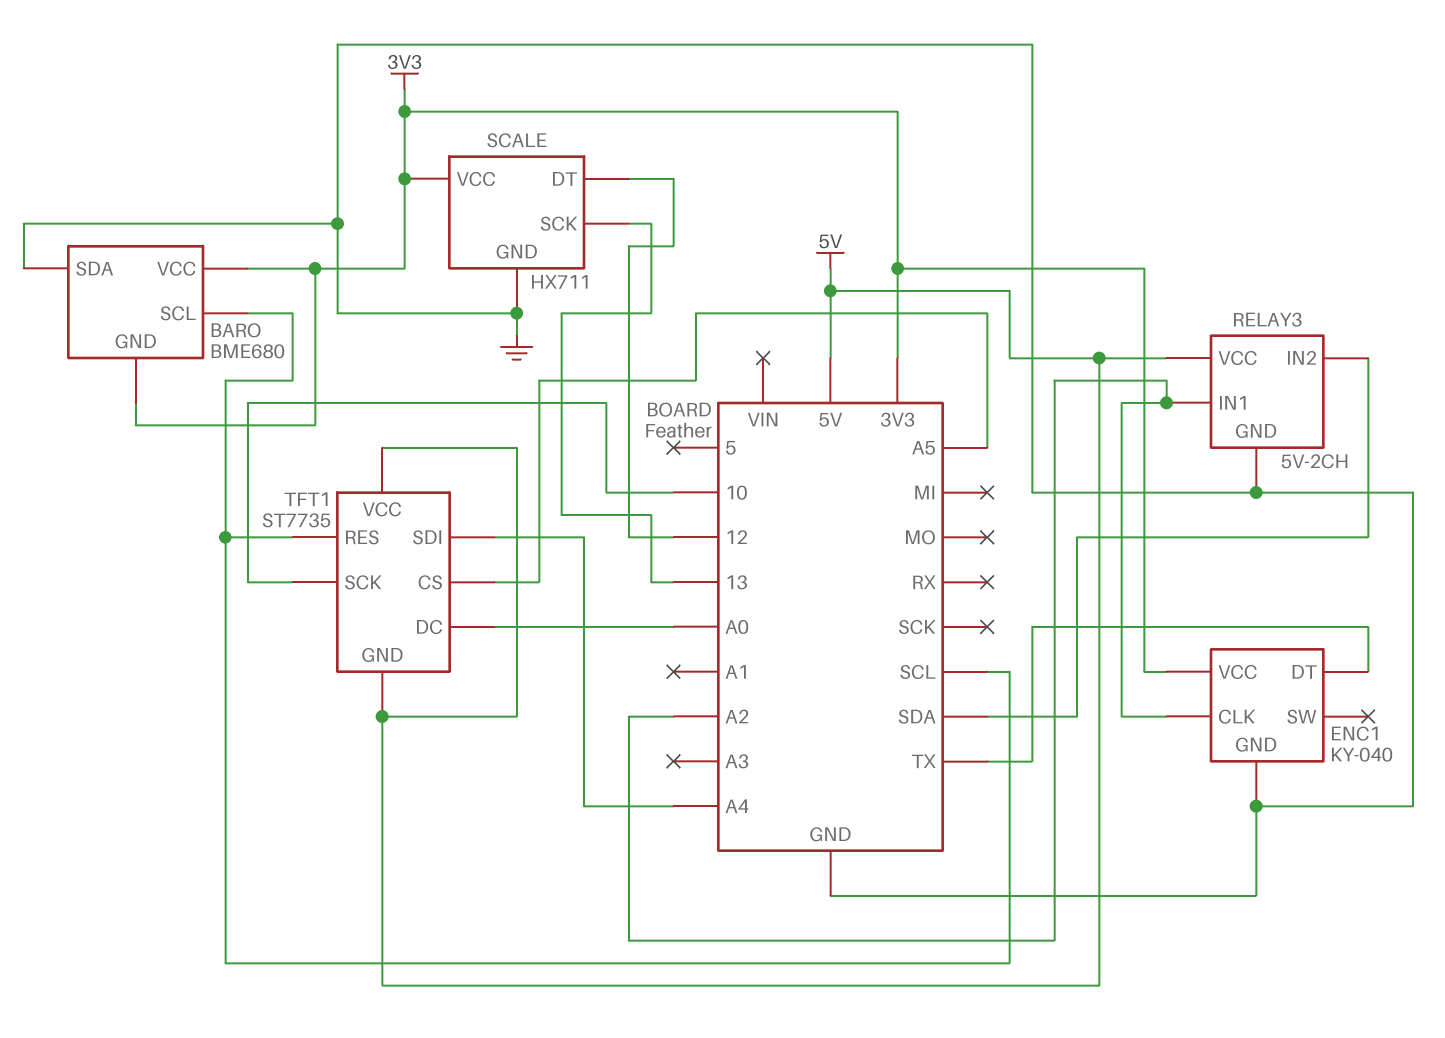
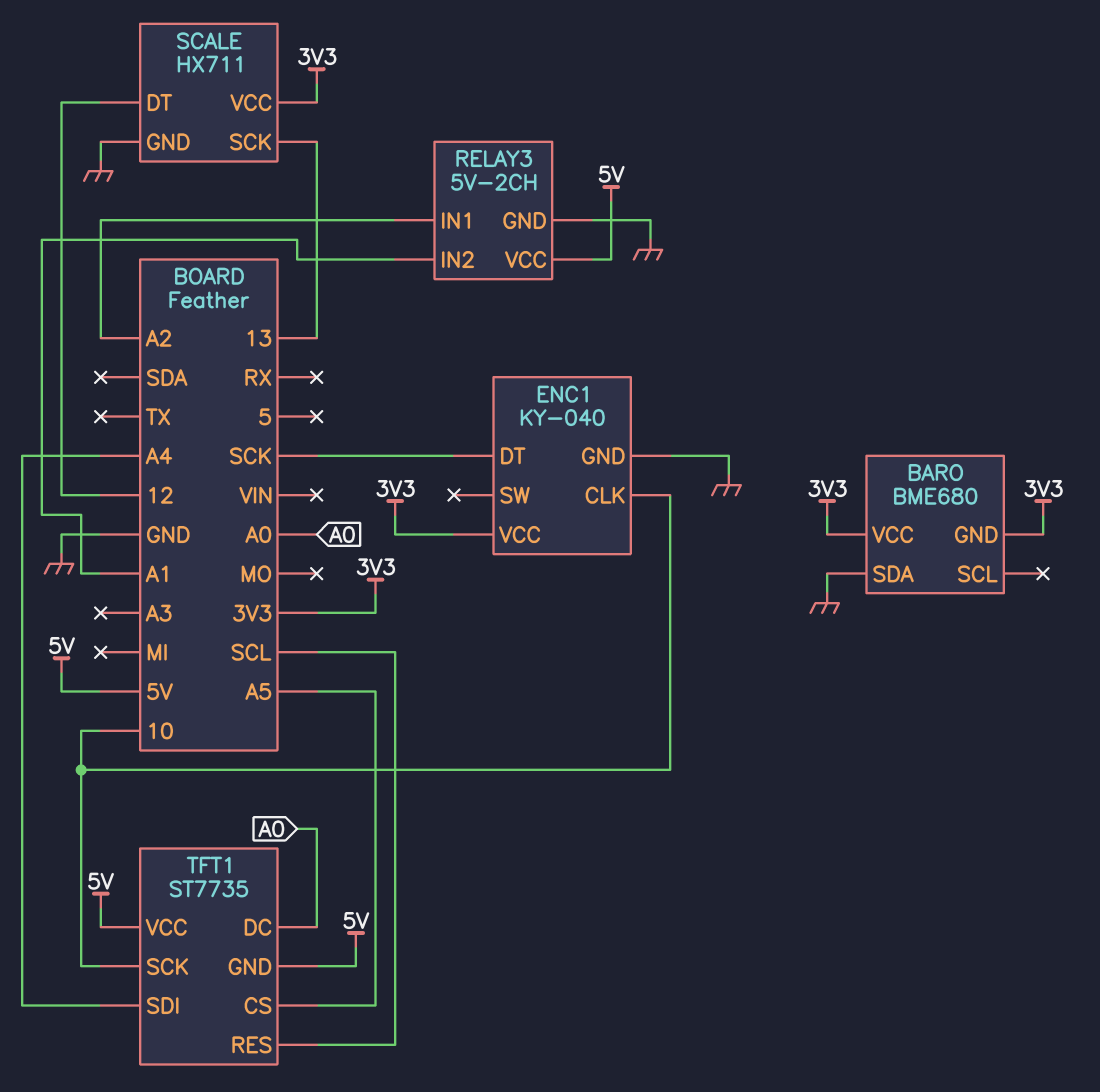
BARO pin SCL: SCL -> none
ENC1 pin CLK: A2 -> 10
ENC1 pin DT: TX -> SCK
RELAY3 pin IN2: SDA -> A1

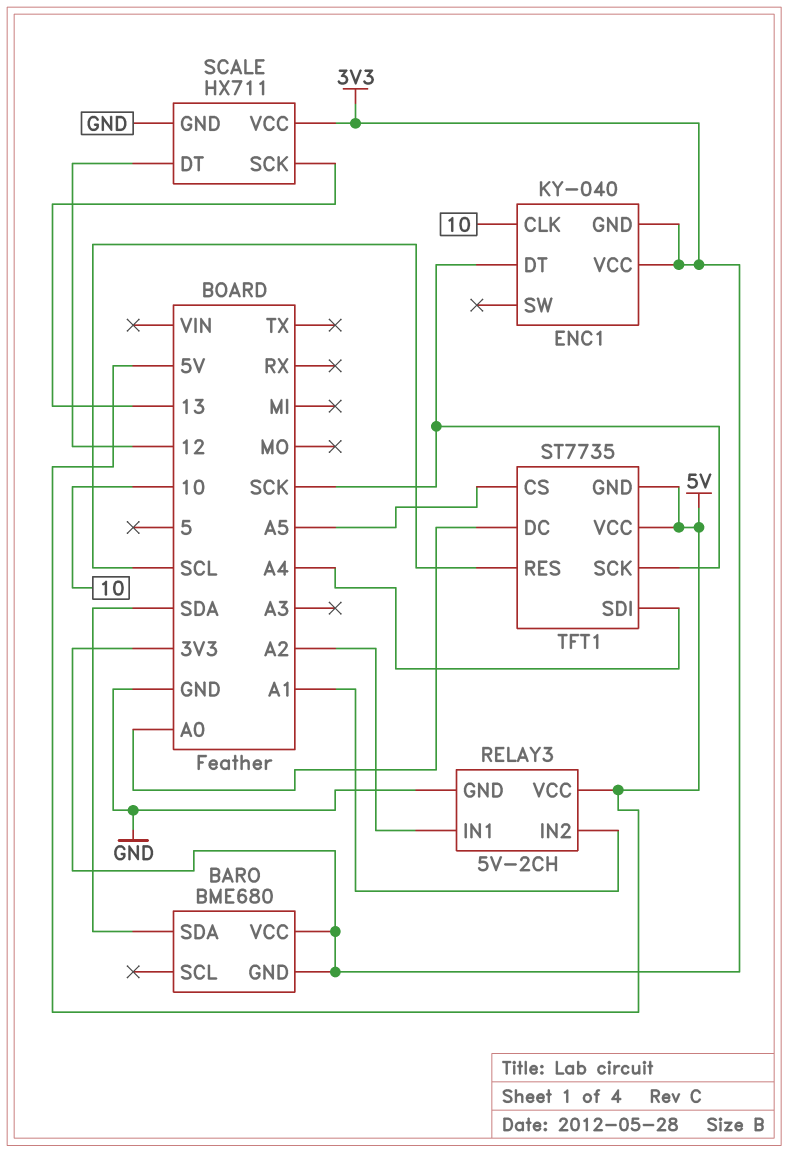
BARO pin SDA: GND -> SDA
ENC1 pin GND: GND -> 3V3
TFT1 pin SCK: 10 -> SCK

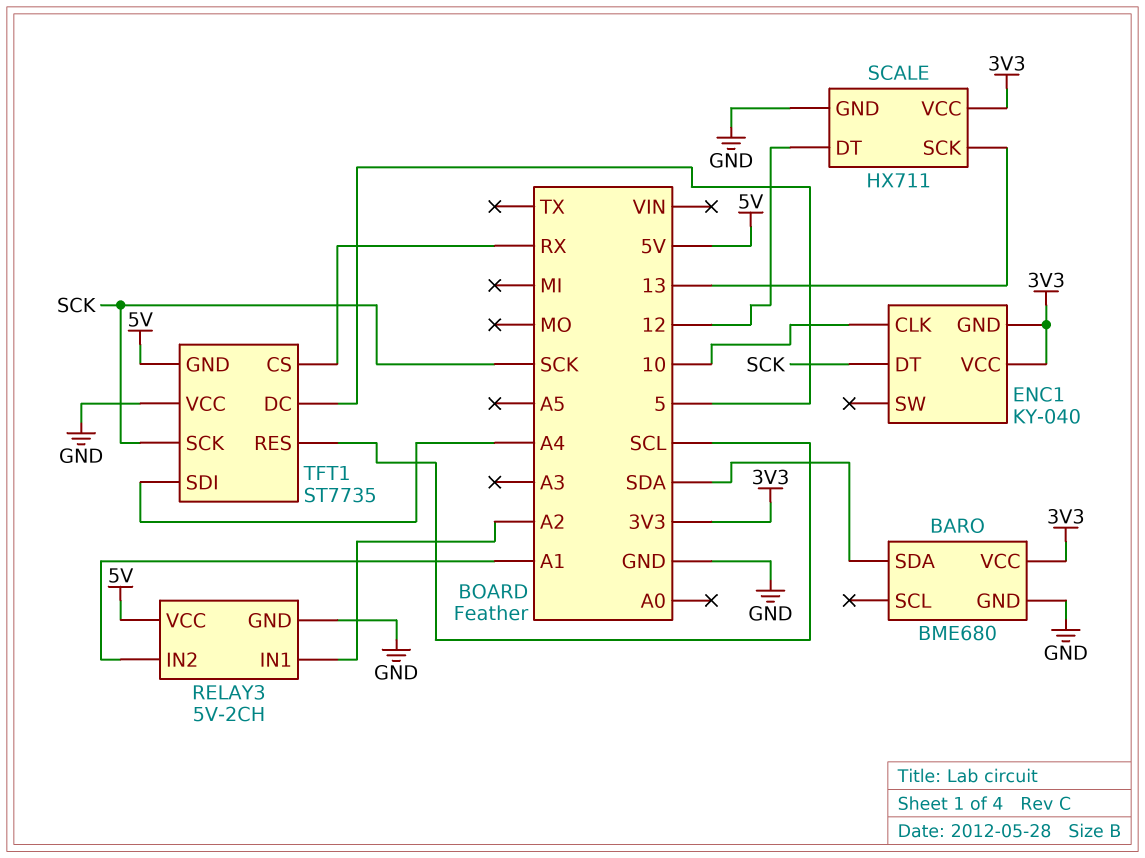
BARO pin GND: 3V3 -> GND
TFT1 pin CS: A5 -> RX
TFT1 pin DC: A0 -> 5
TFT1 pin VCC: 5V -> GND

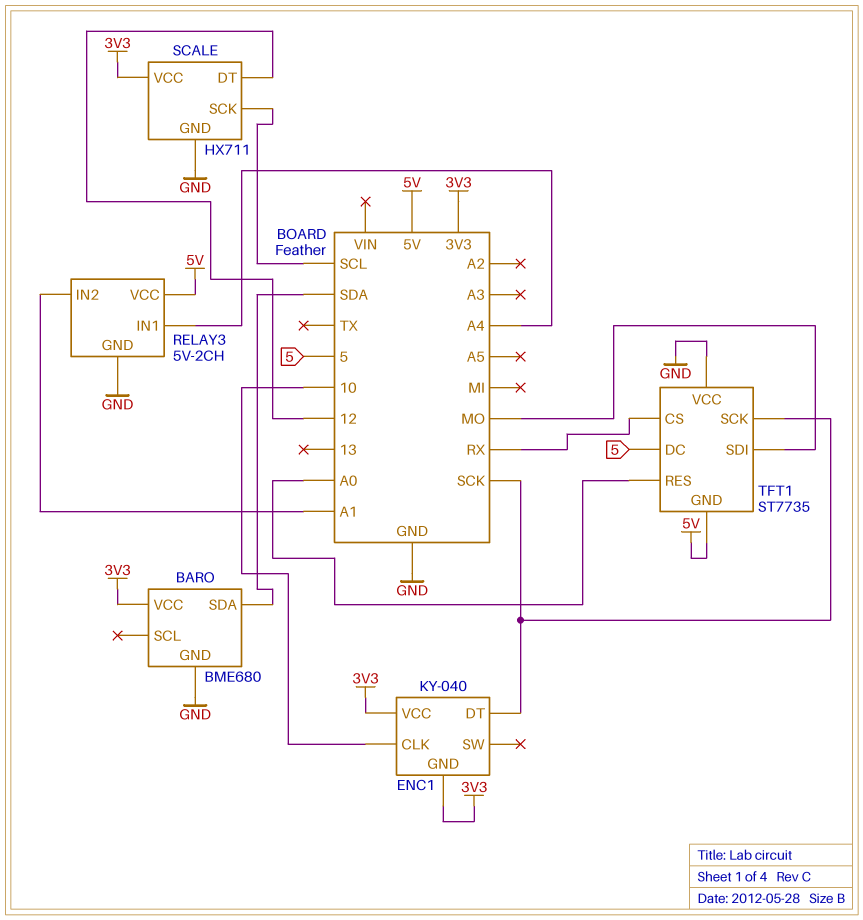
RELAY3 pin IN1: A2 -> A4
SCALE pin SCK: 13 -> SCL
TFT1 pin RES: SCL -> A0
TFT1 pin SDI: A4 -> MO

